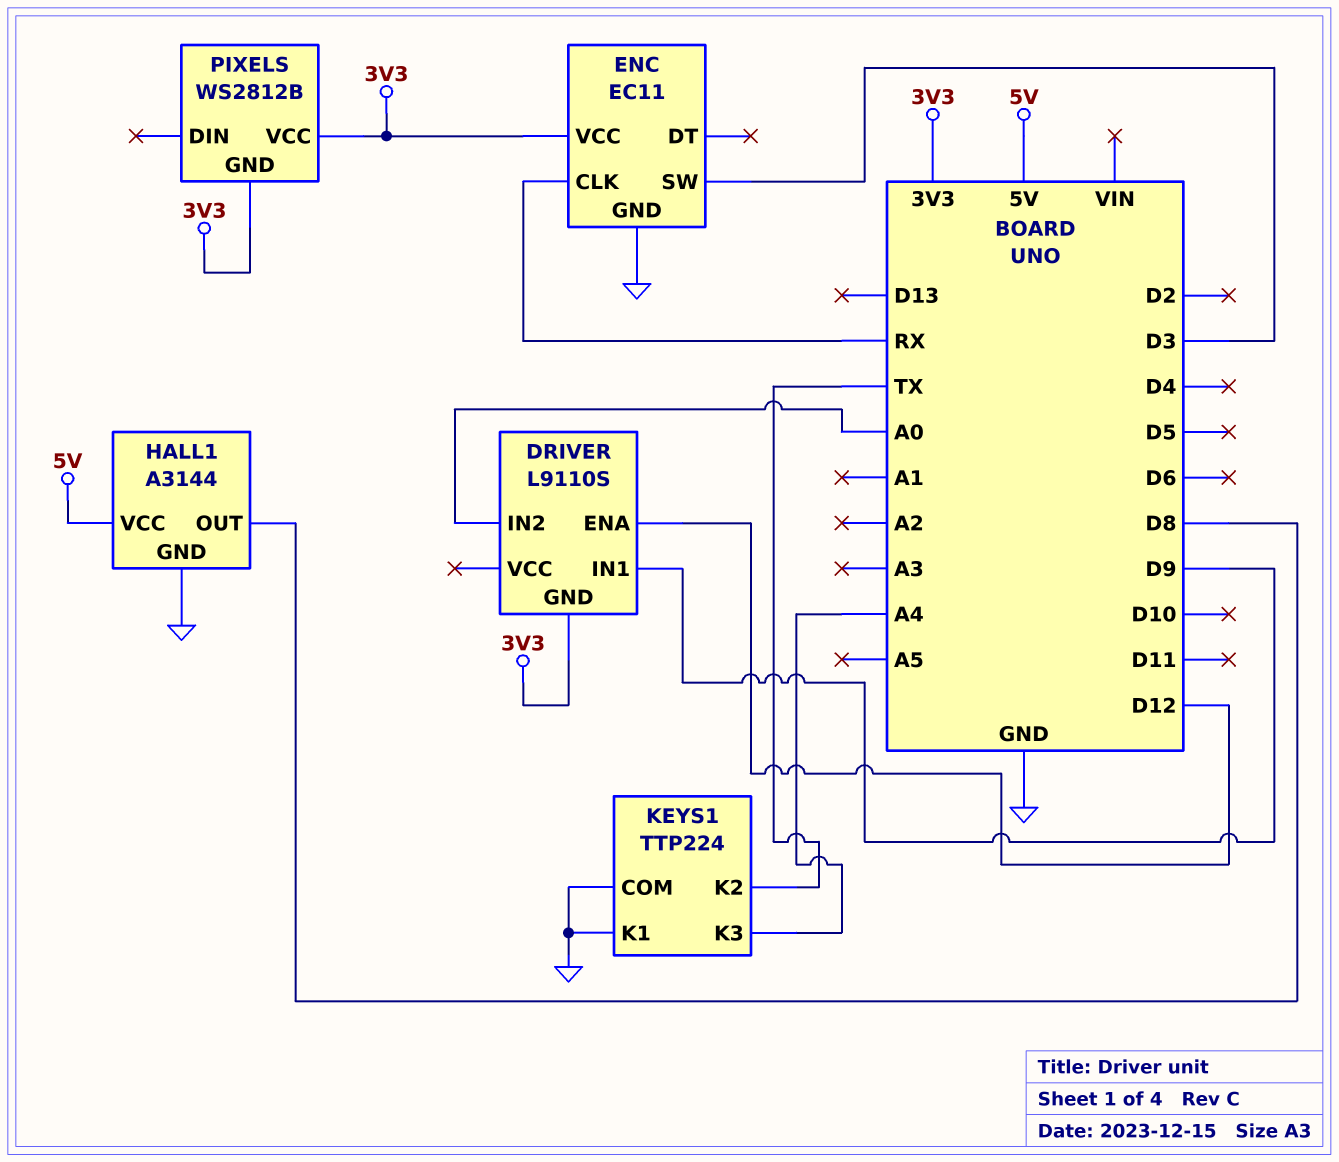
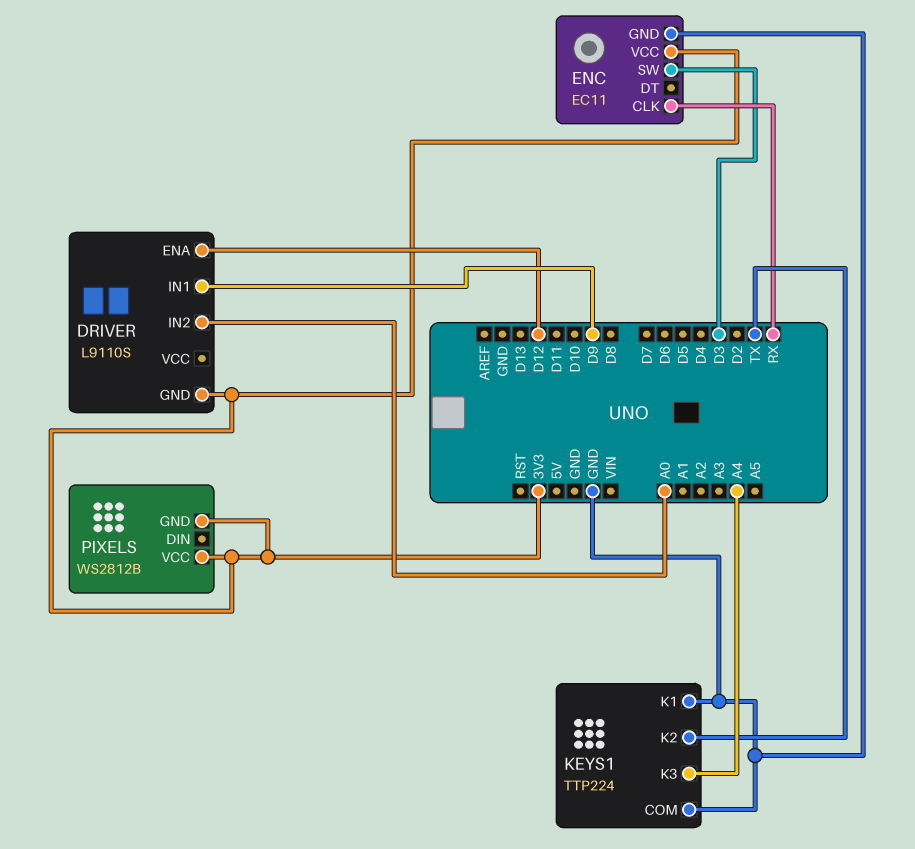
HALL1: A3144 -> none
HALL1 pin GND: GND -> none
HALL1 pin OUT: D8 -> none
HALL1 pin VCC: 5V -> none

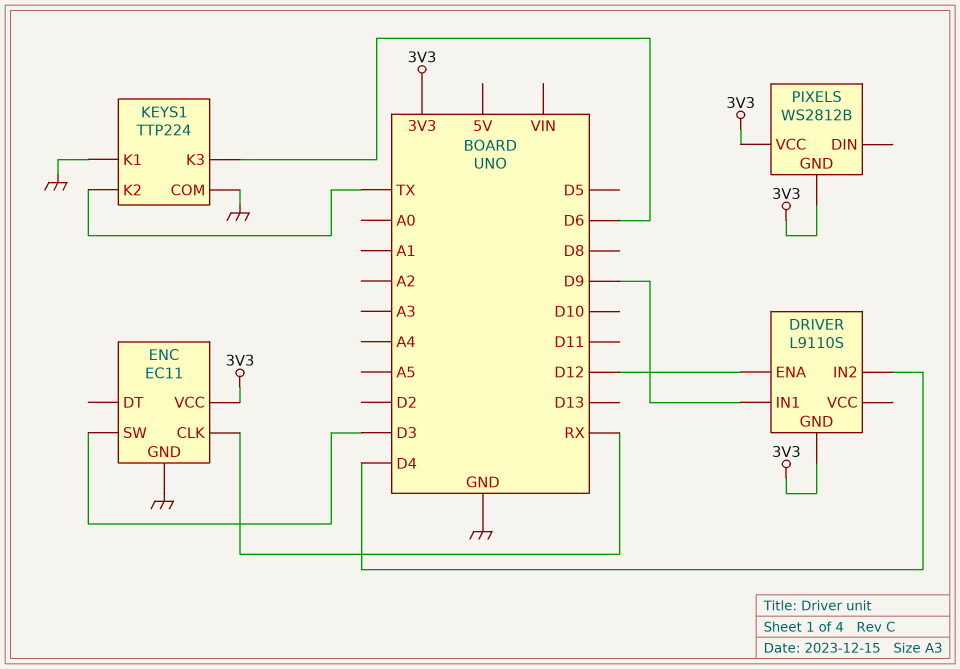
DRIVER pin IN2: A0 -> D4
KEYS1 pin K3: A4 -> D6

